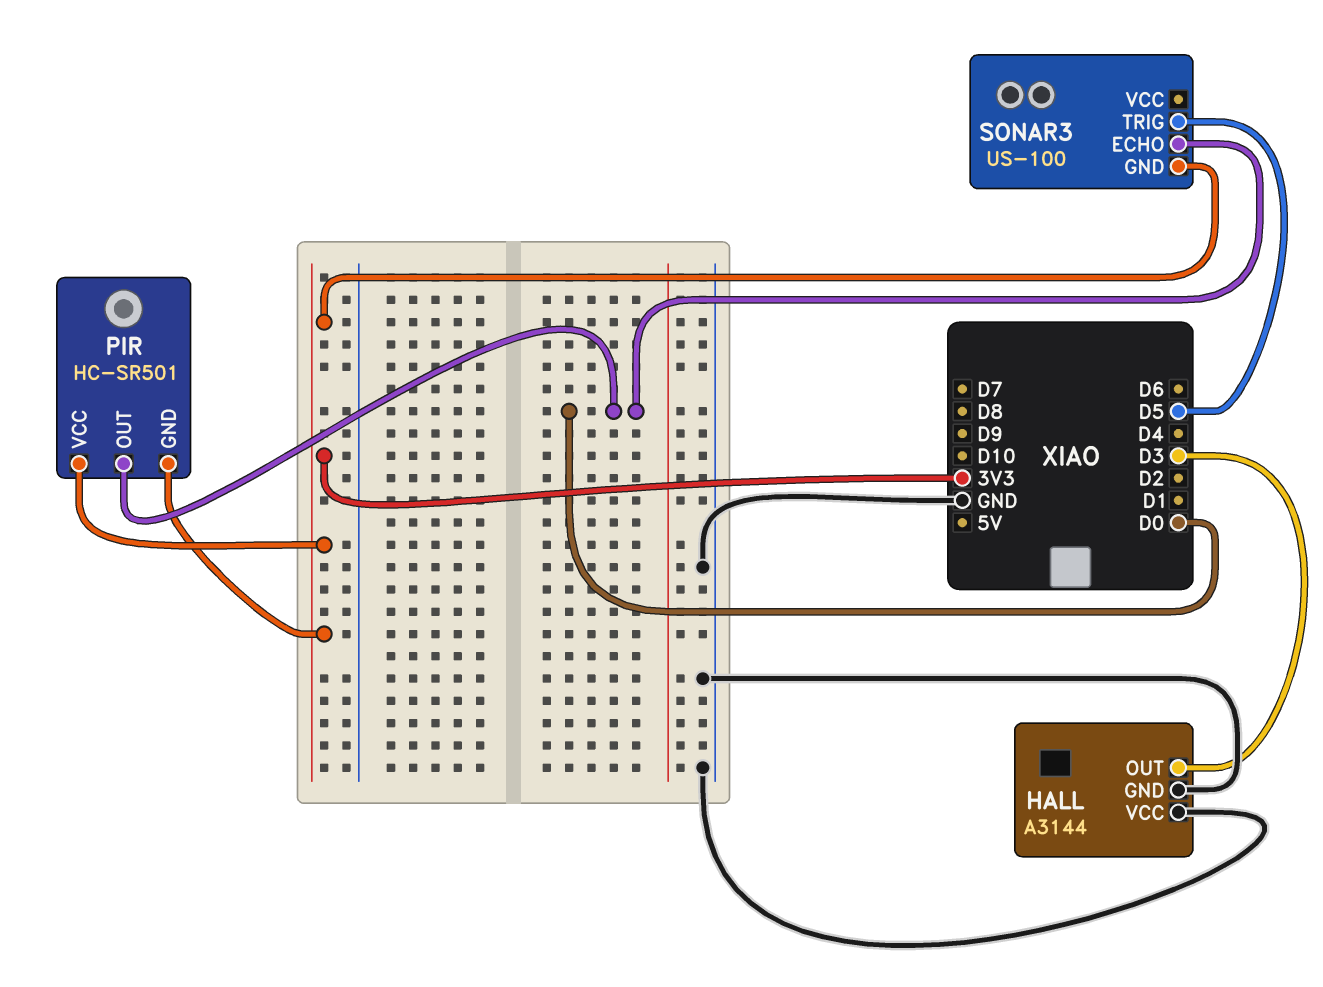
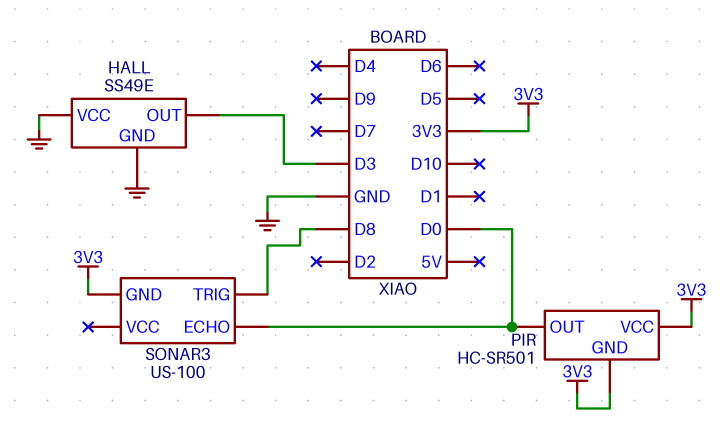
HALL: A3144 -> SS49E
SONAR3 pin TRIG: D5 -> D8

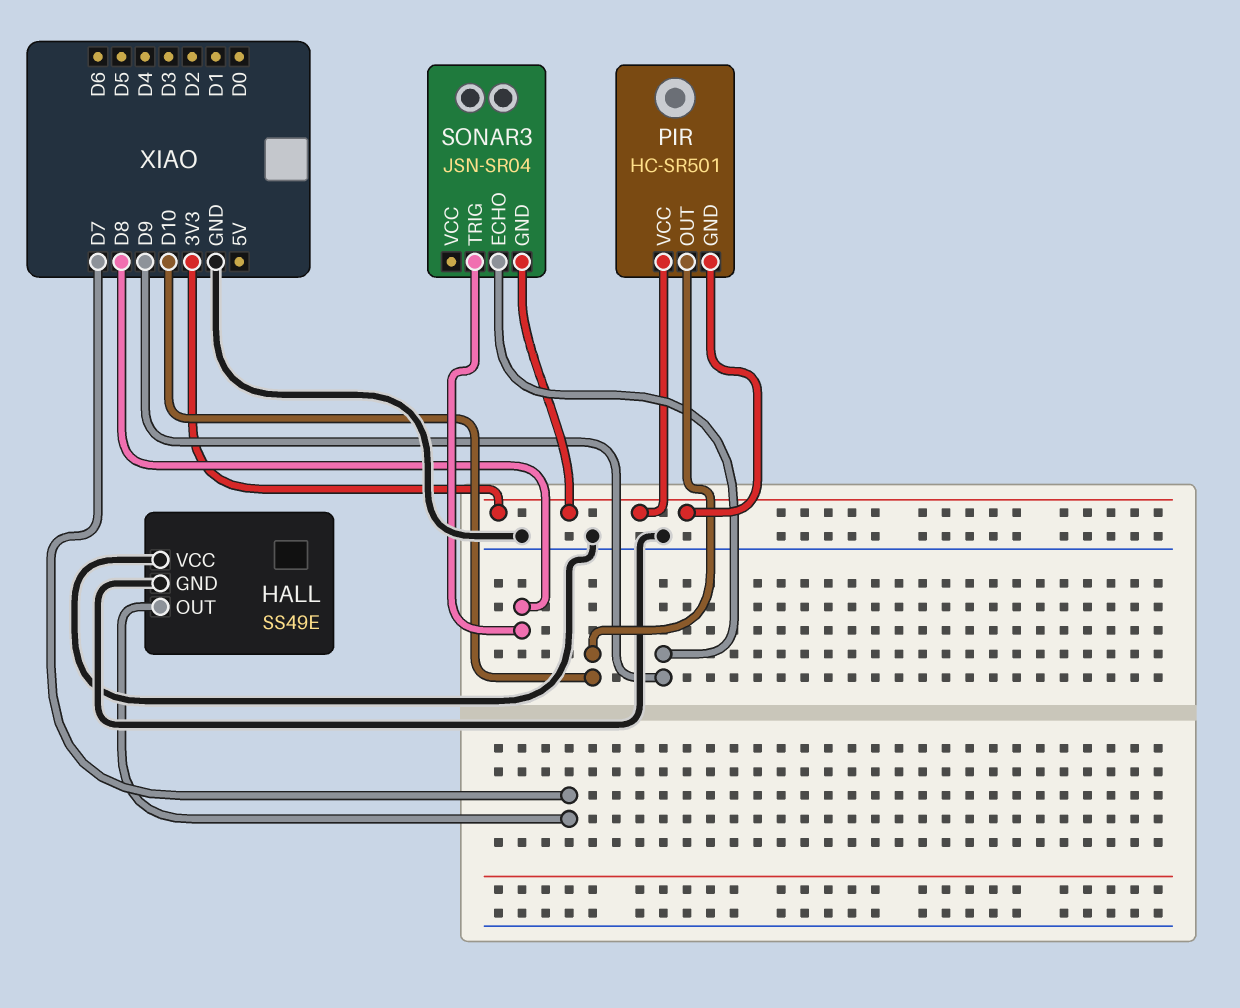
HALL pin OUT: D3 -> D7
PIR pin OUT: D0 -> D10
SONAR3: US-100 -> JSN-SR04
SONAR3 pin ECHO: D0 -> D9

